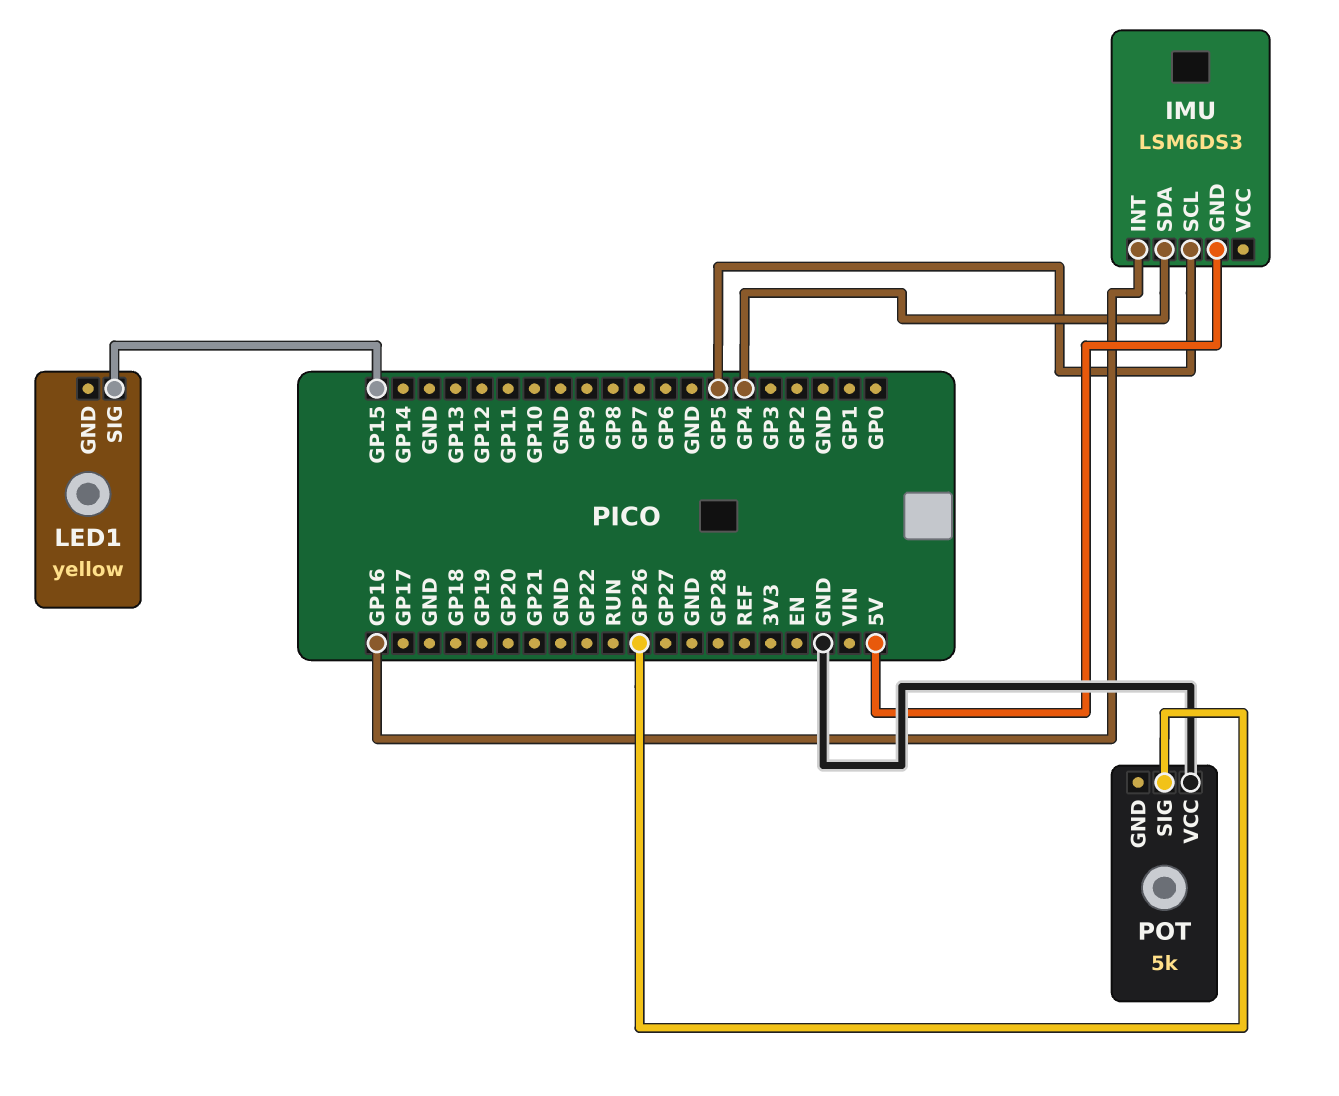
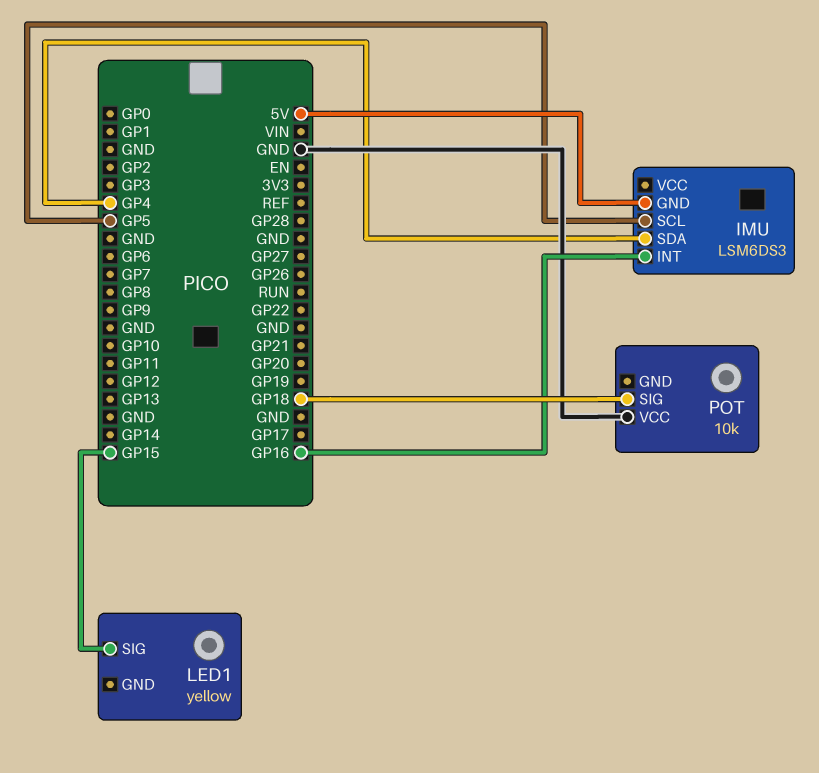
POT: 5k -> 10k
POT pin SIG: GP26 -> GP18

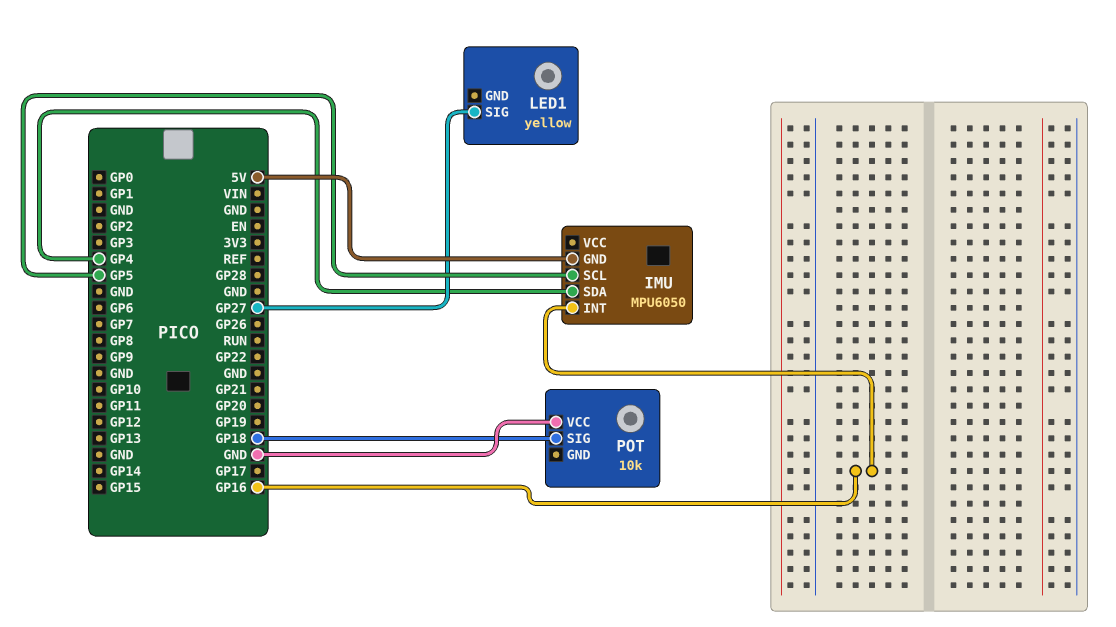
IMU: LSM6DS3 -> MPU6050
LED1 pin SIG: GP15 -> GP27

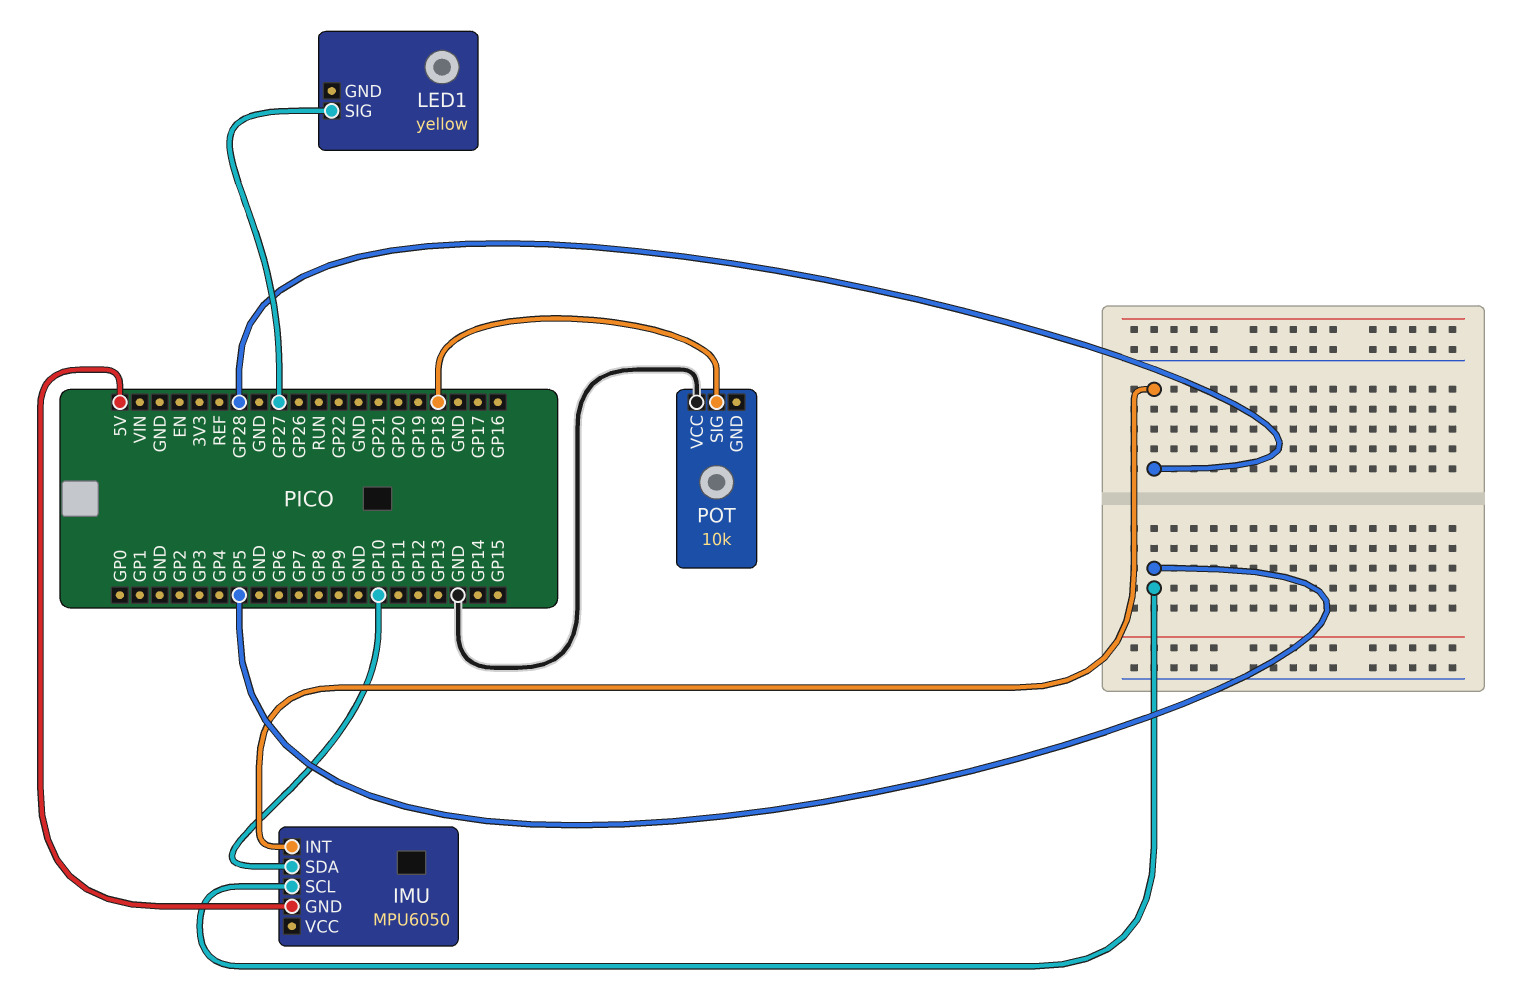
IMU pin INT: GP16 -> GP28
IMU pin SDA: GP4 -> GP10

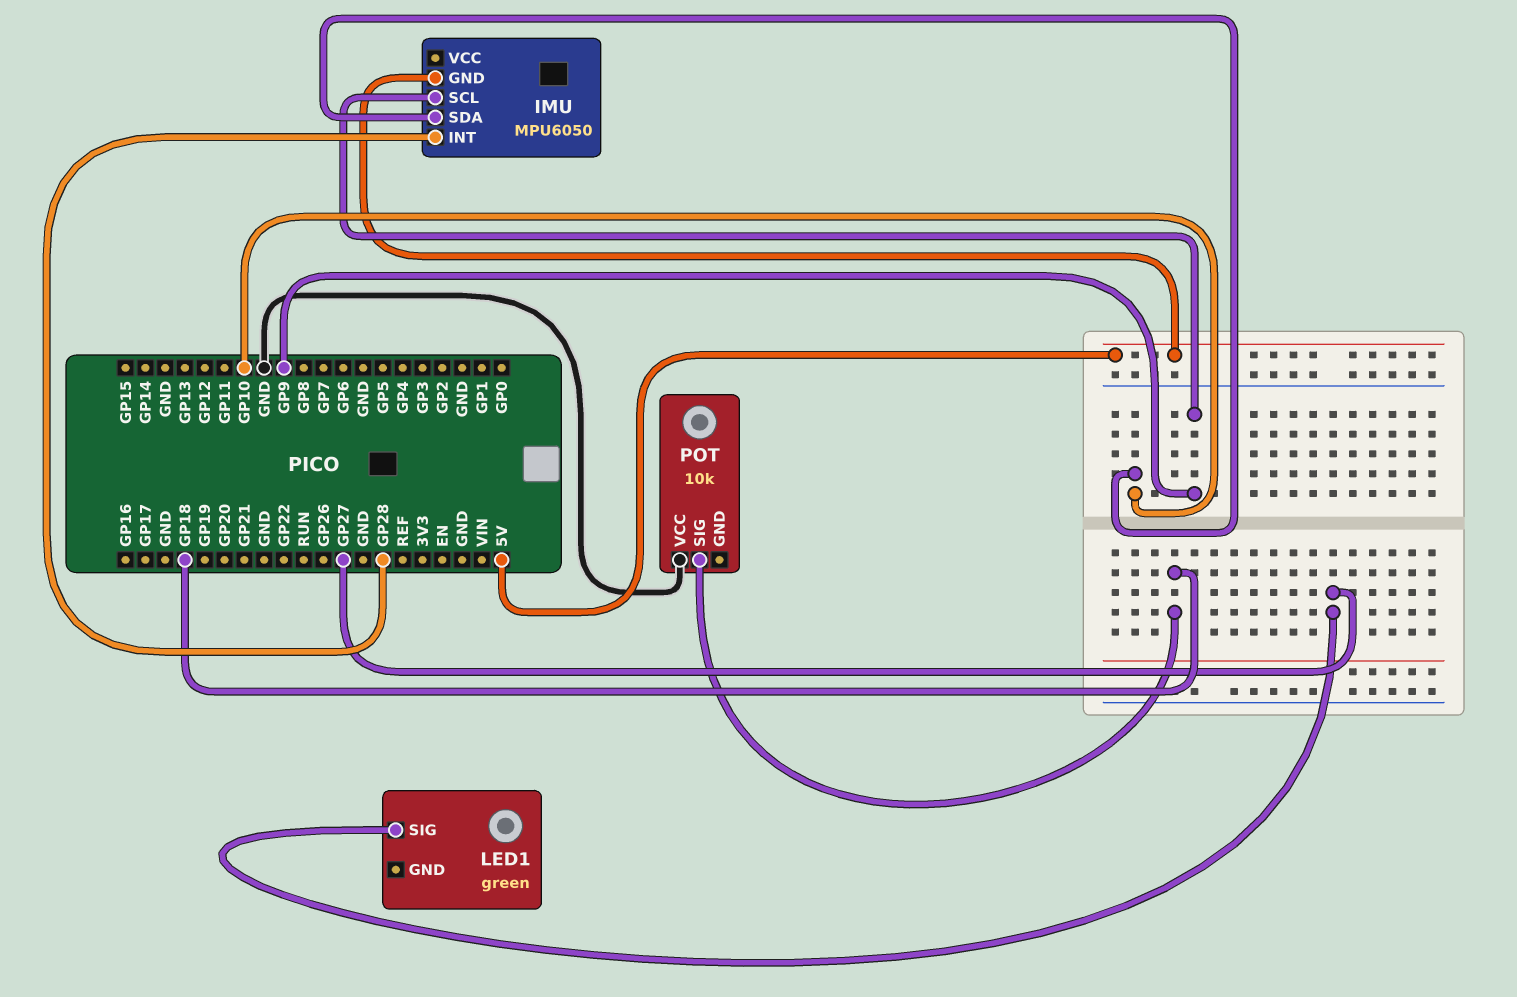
IMU pin SCL: GP5 -> GP9
LED1: yellow -> green

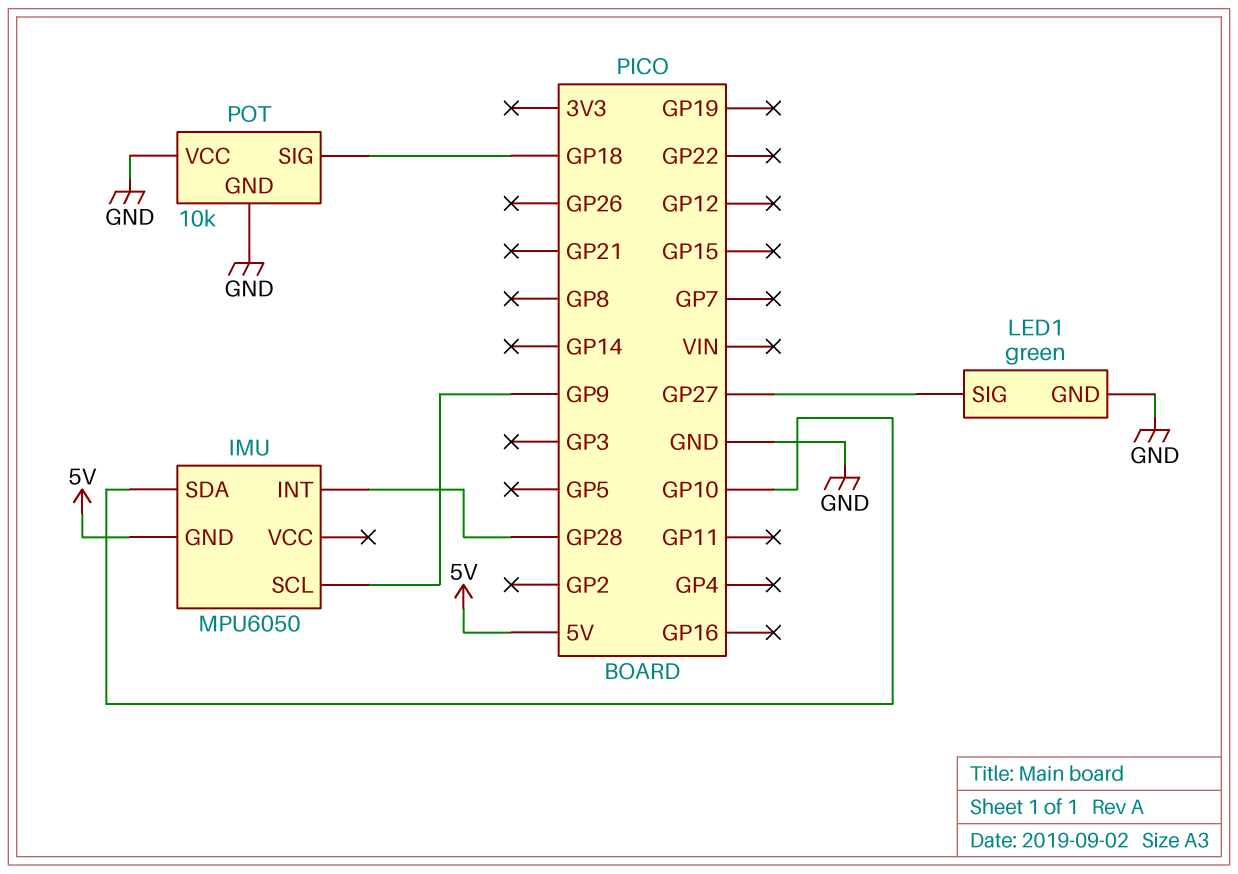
LED1 pin GND: none -> GND
POT pin GND: none -> GND

